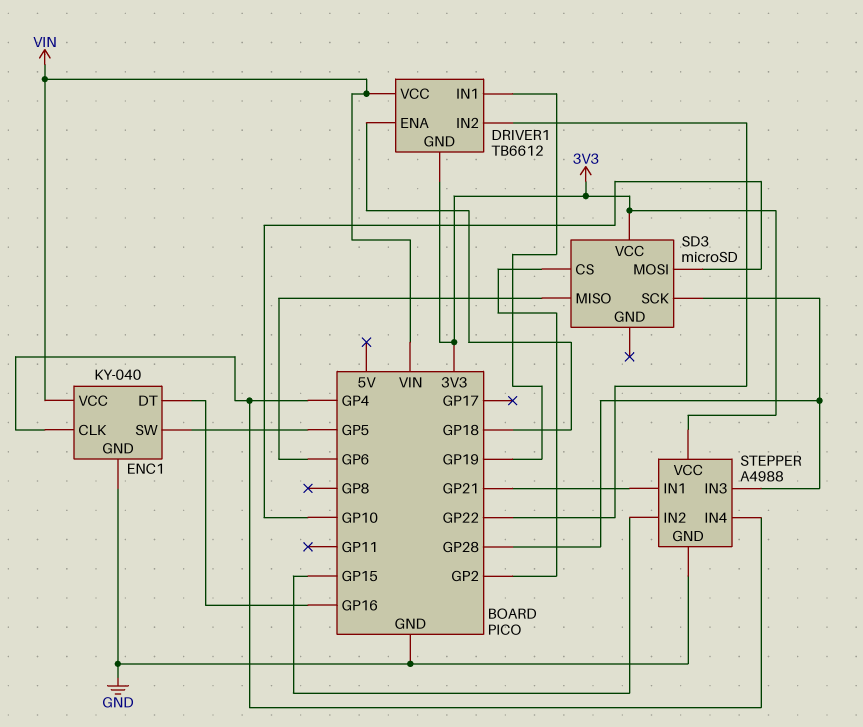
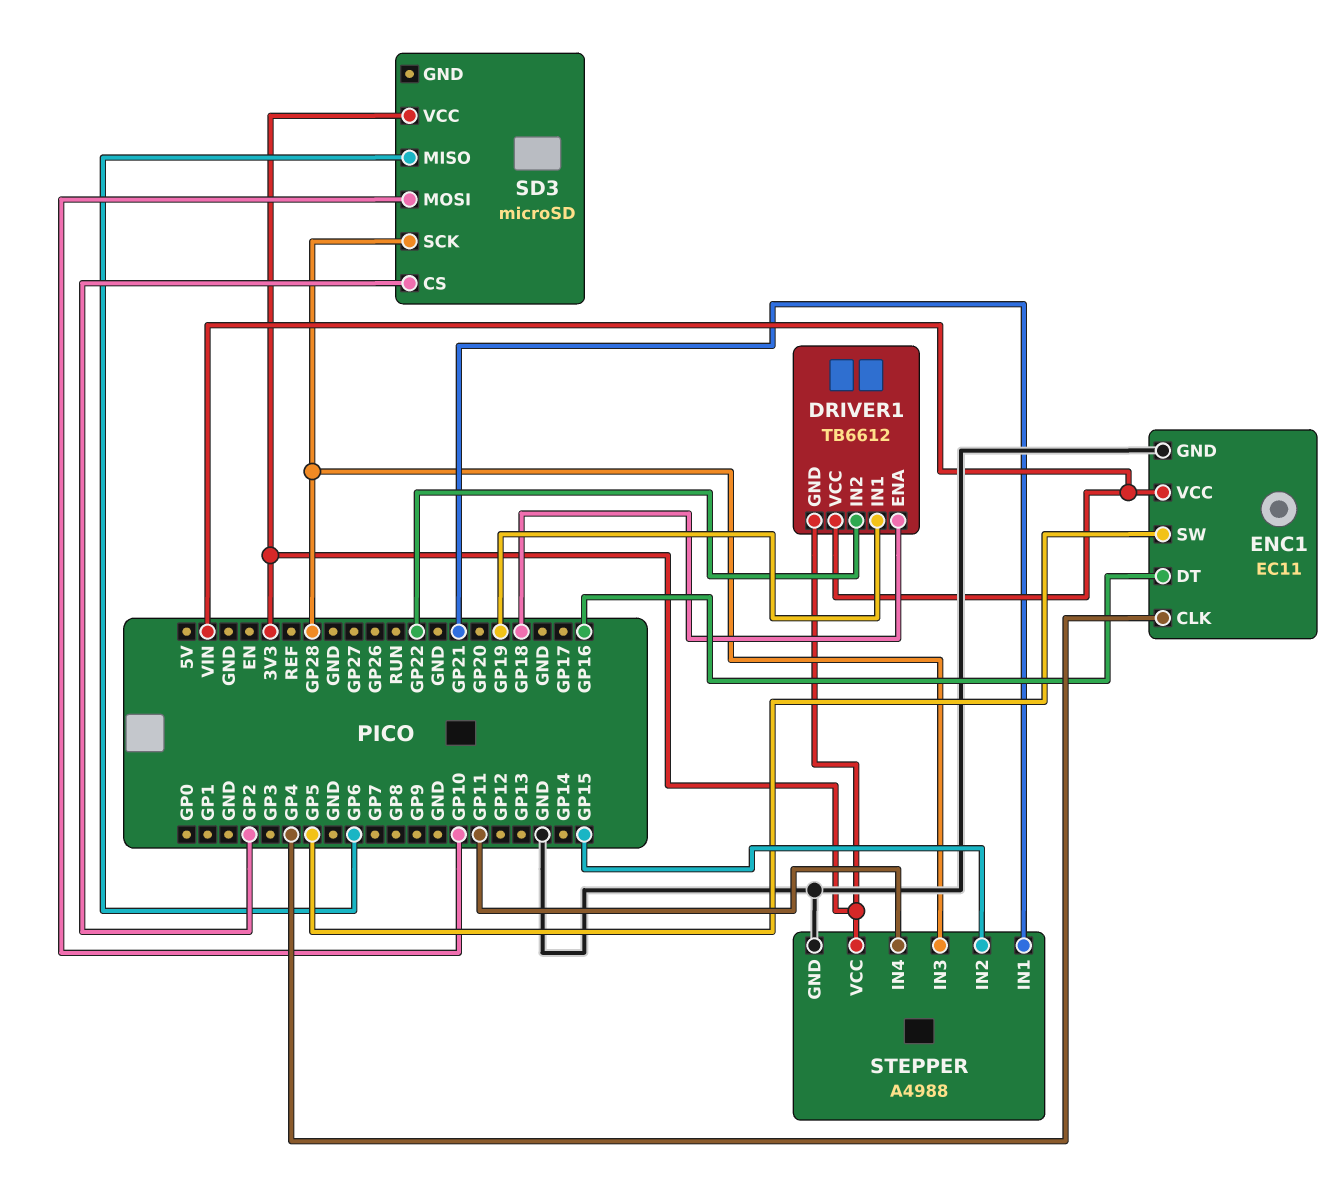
ENC1: KY-040 -> EC11
STEPPER pin IN4: GP4 -> GP11

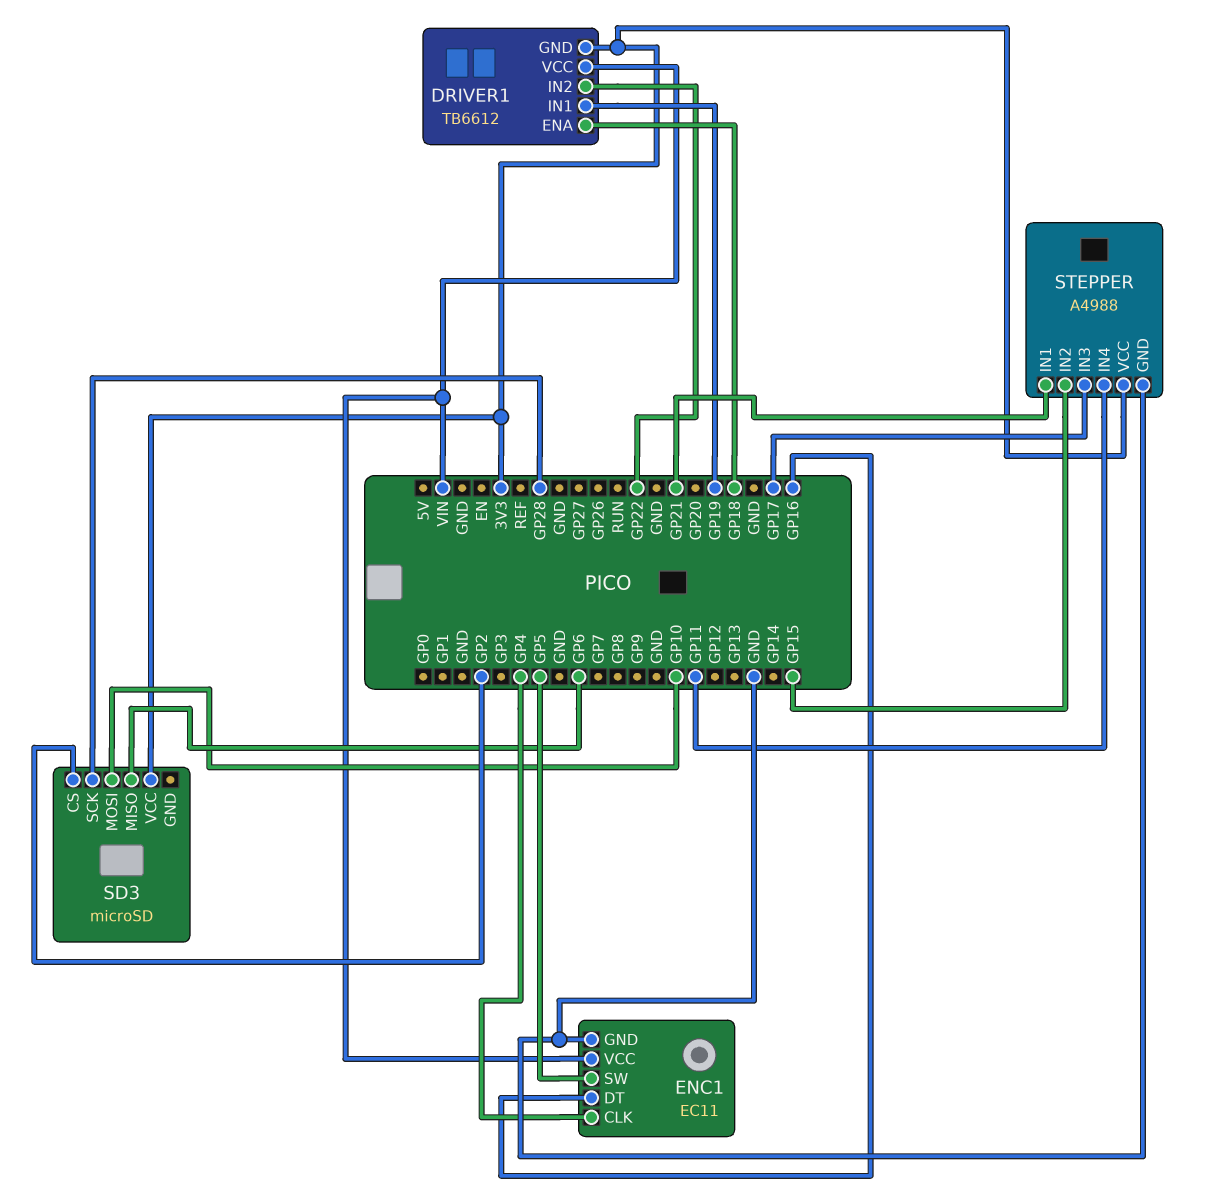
STEPPER pin IN3: GP28 -> GP17

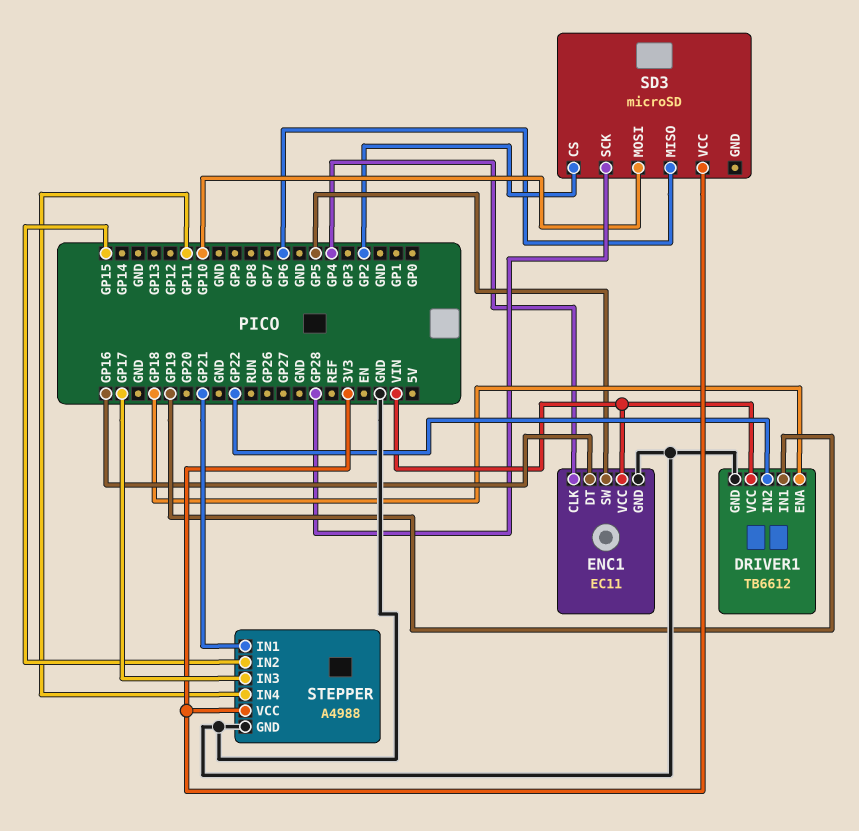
DRIVER1 pin GND: 3V3 -> GND

